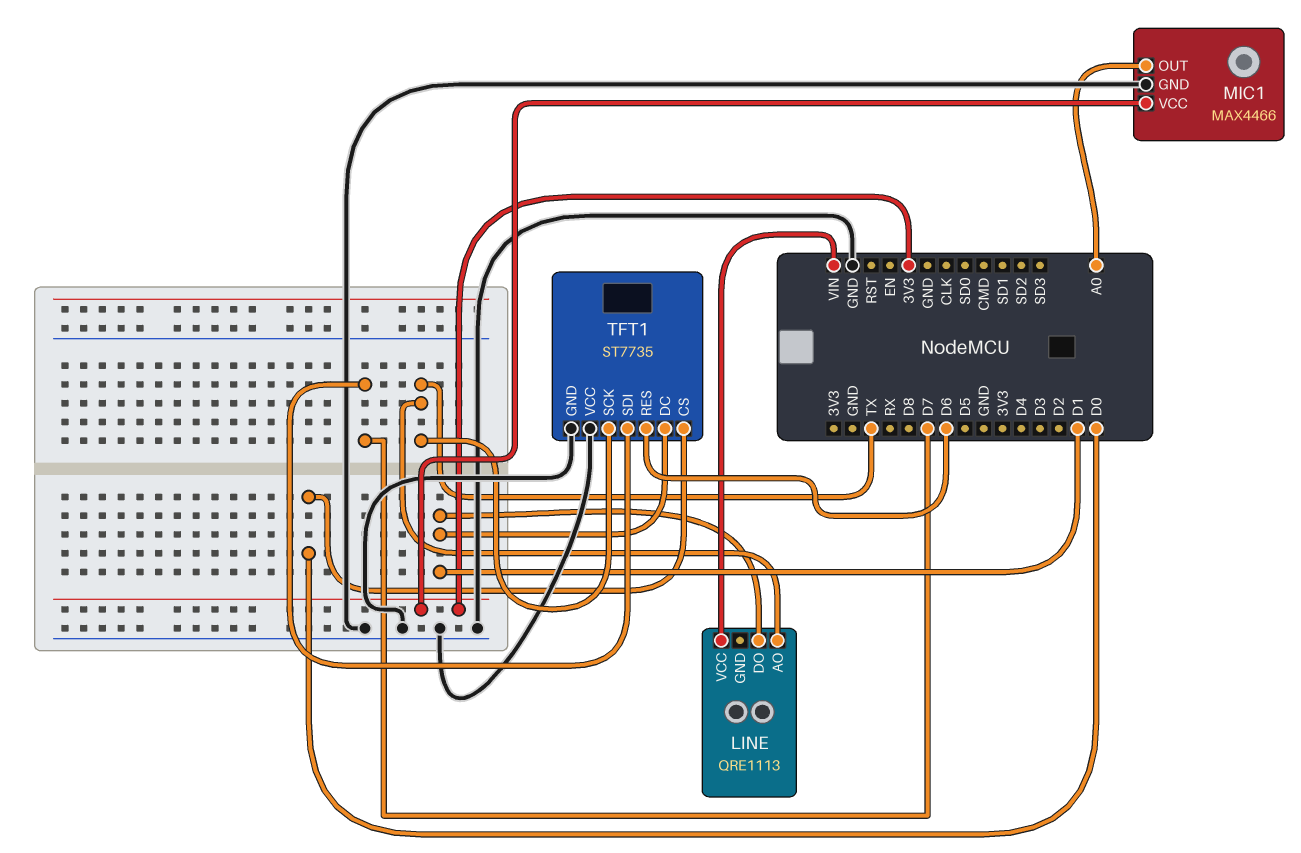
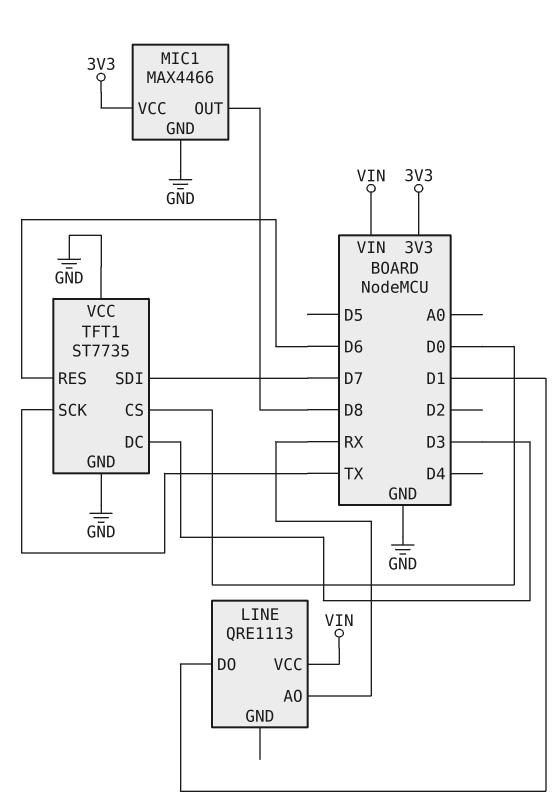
LINE pin AO: TX -> RX
MIC1 pin OUT: A0 -> D8
TFT1 pin DC: D1 -> D3

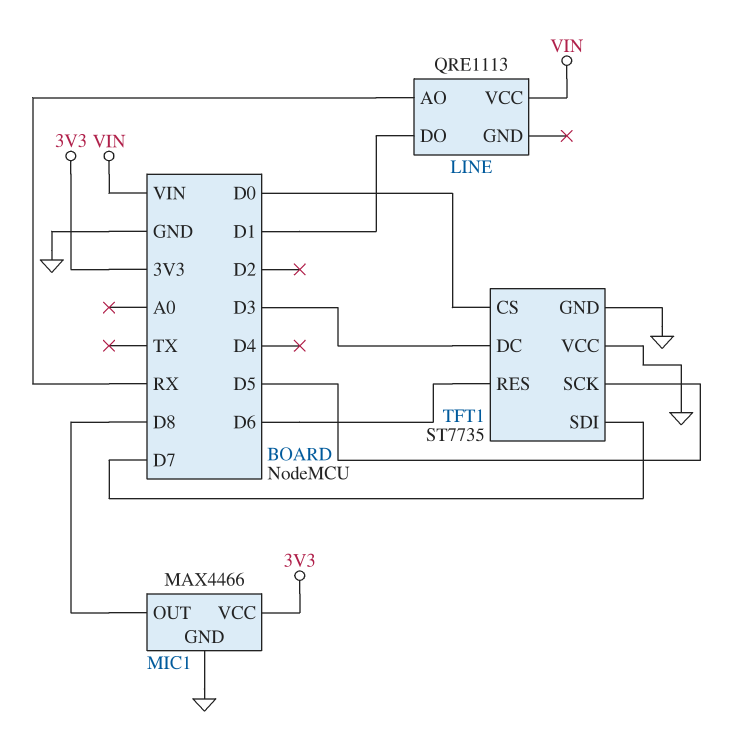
TFT1 pin SCK: TX -> D5

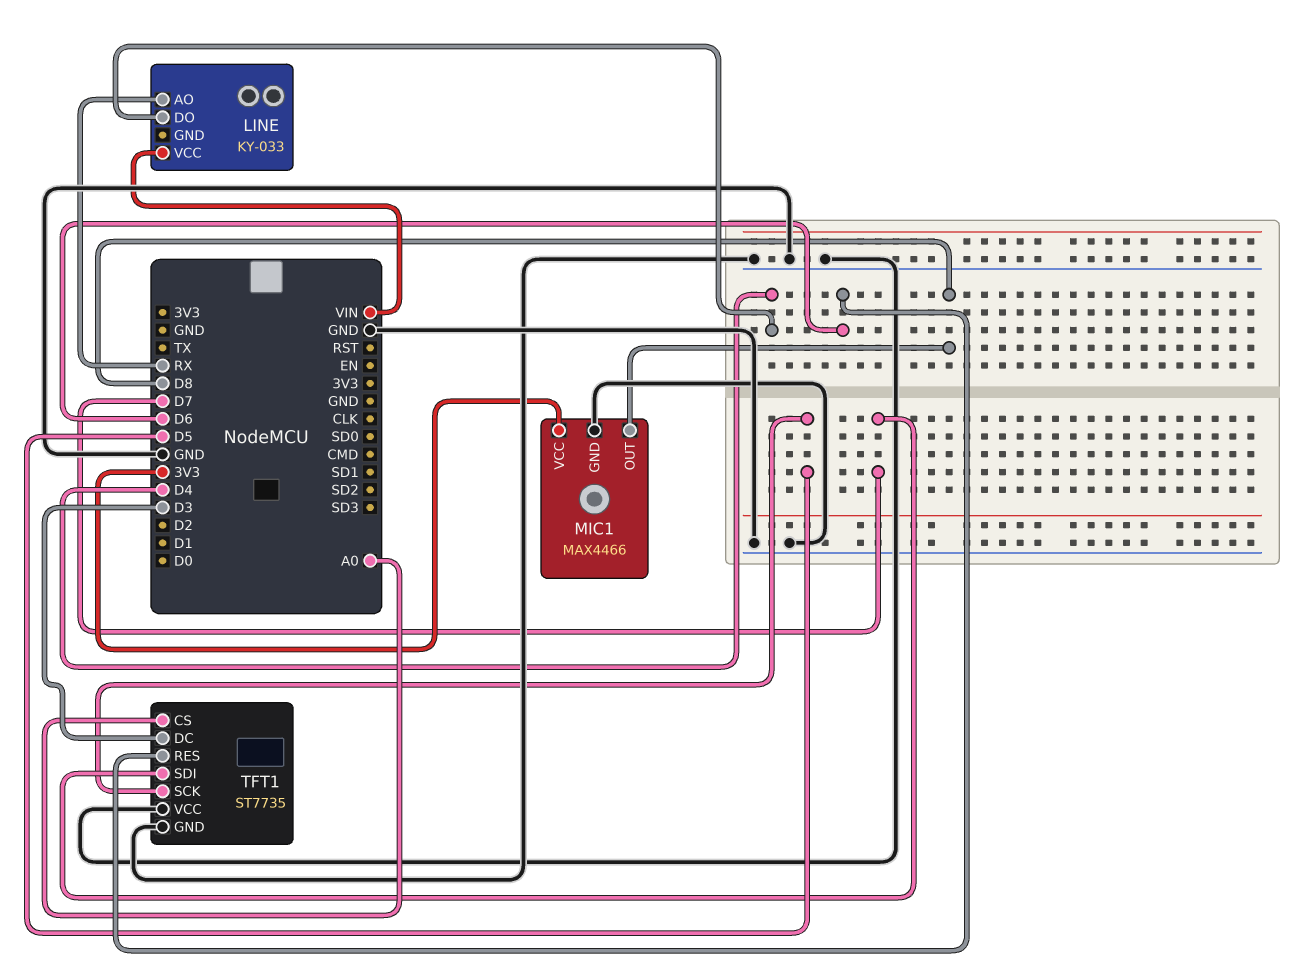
LINE: QRE1113 -> KY-033
LINE pin DO: D1 -> D4
TFT1 pin CS: D0 -> A0

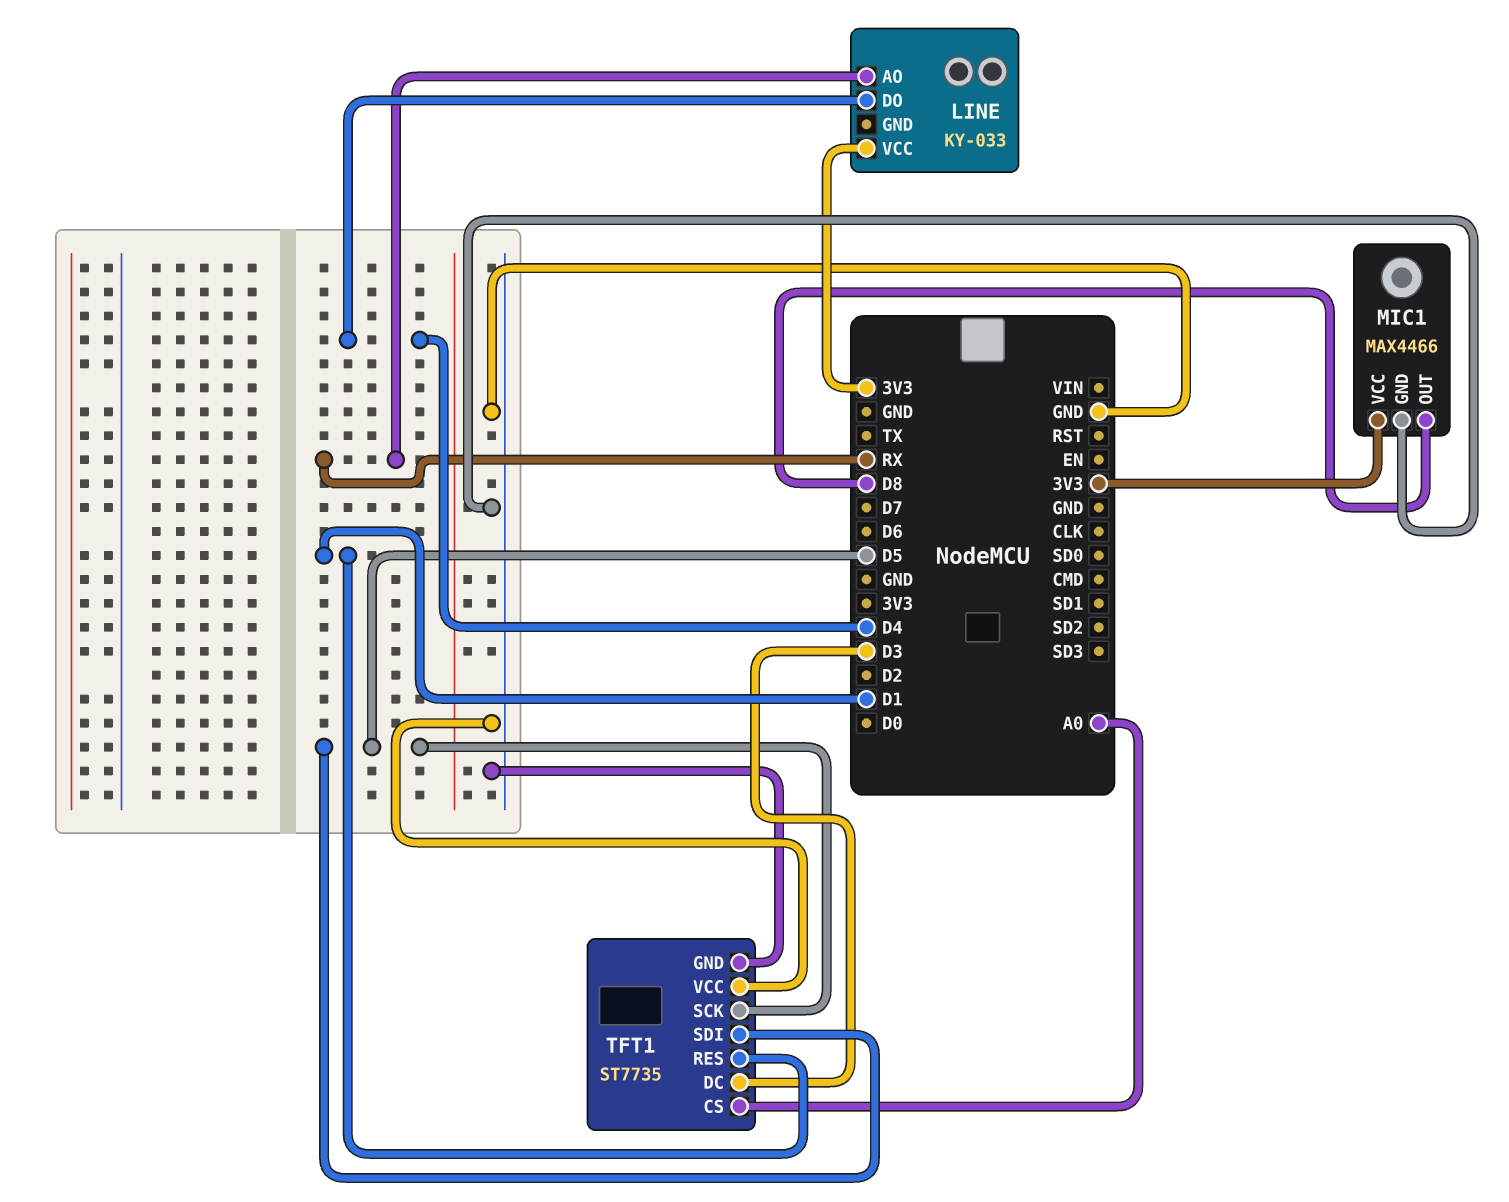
LINE pin VCC: VIN -> 3V3
TFT1 pin RES: D6 -> D1
TFT1 pin SDI: D7 -> D5

